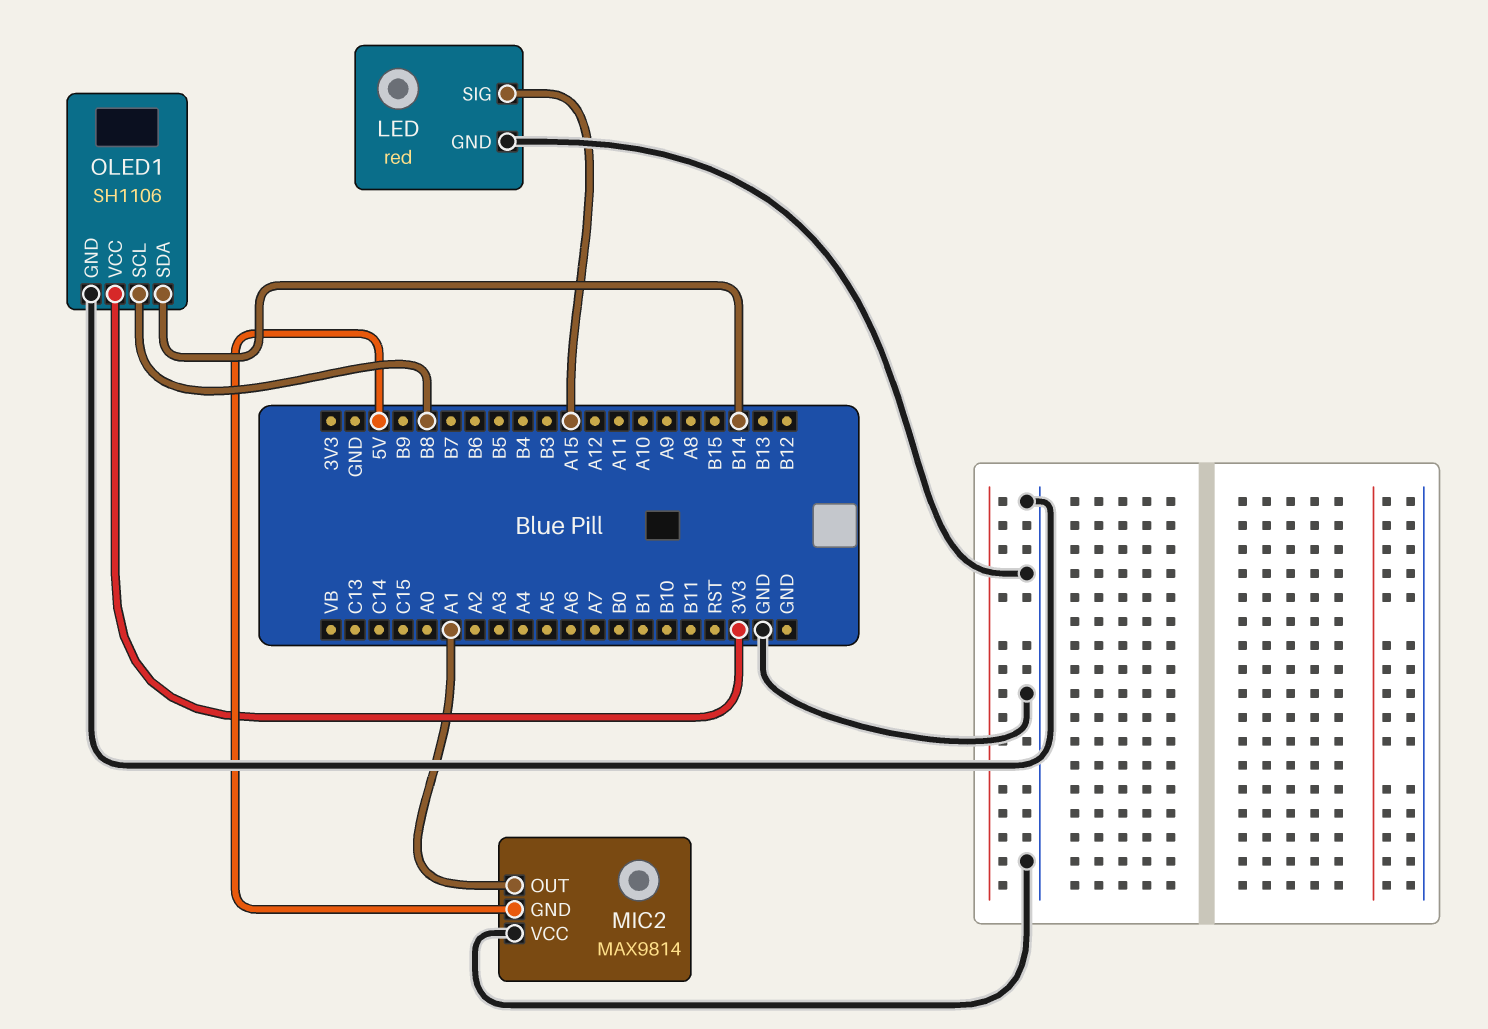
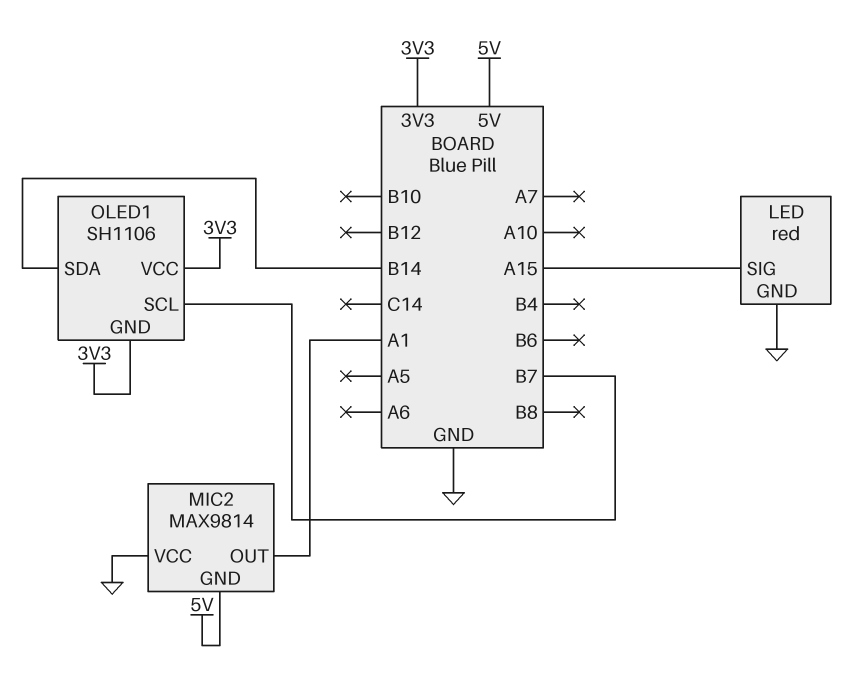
OLED1 pin GND: GND -> 3V3
OLED1 pin SCL: B8 -> B7

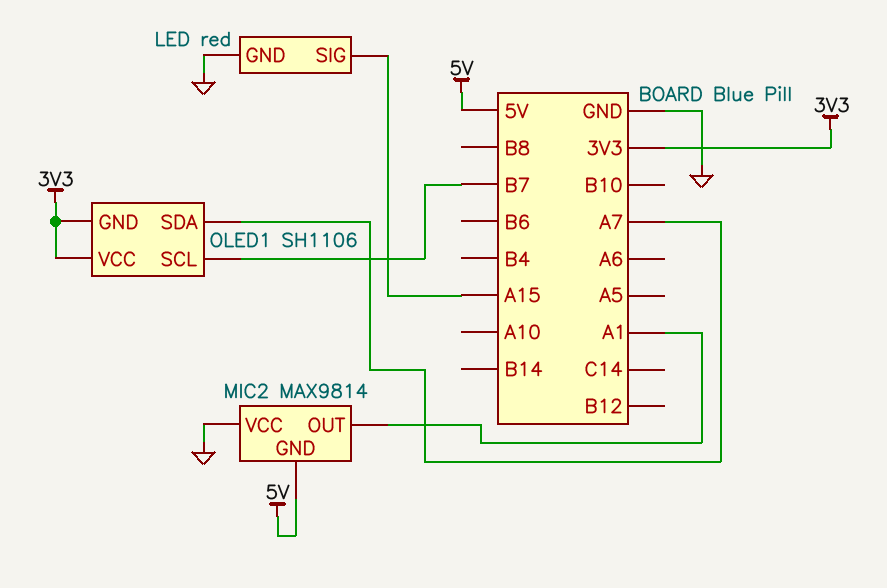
OLED1 pin SDA: B14 -> A7

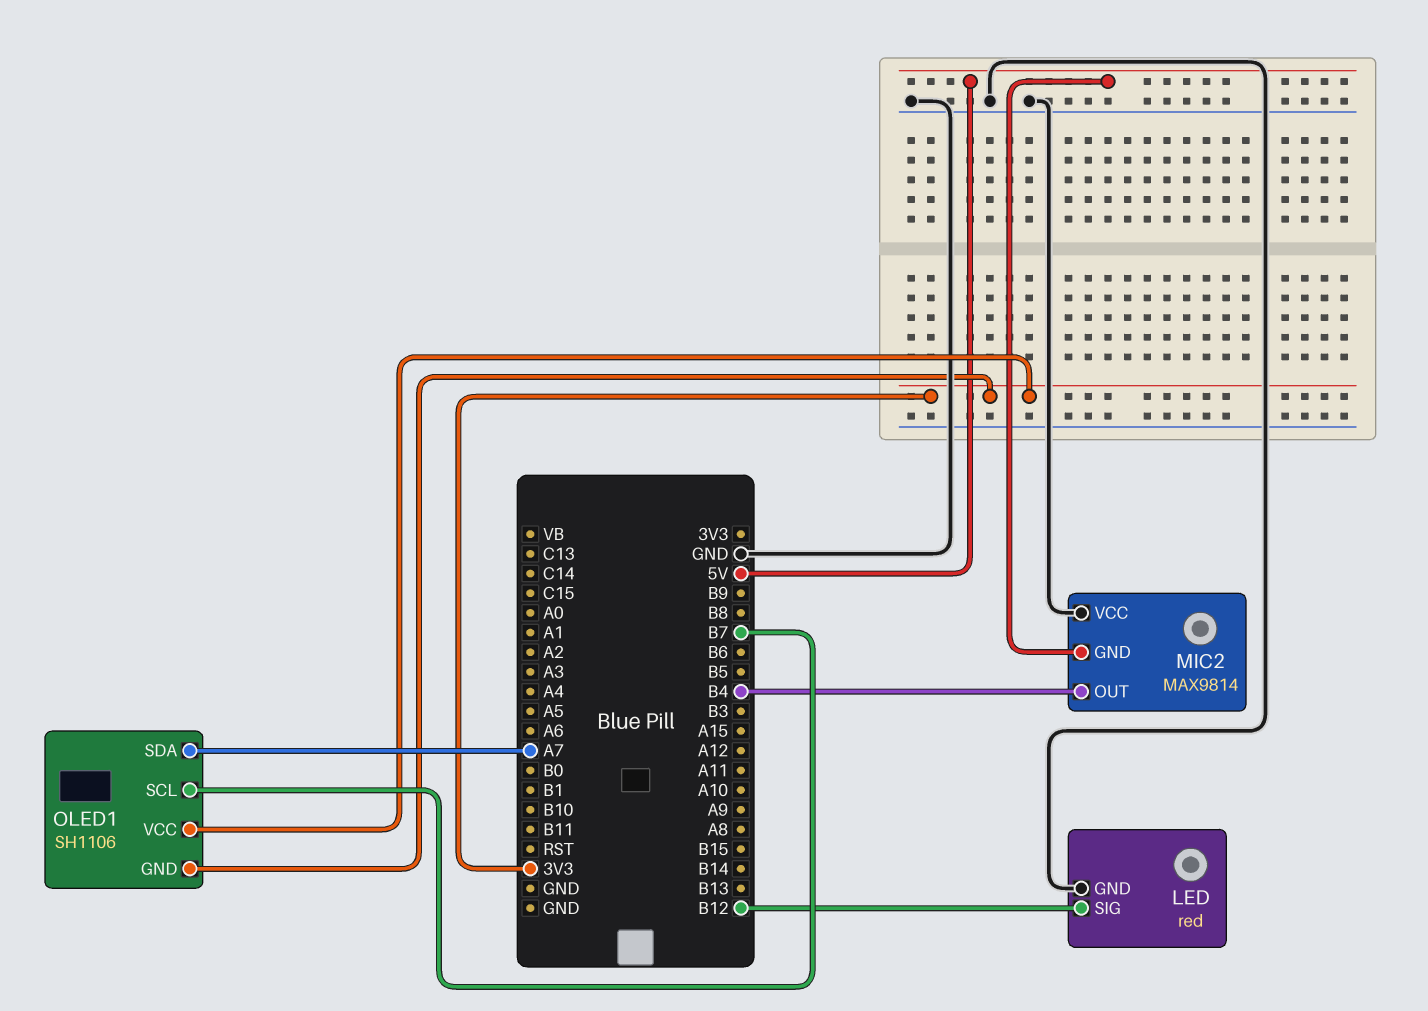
LED pin SIG: A15 -> B12
MIC2 pin OUT: A1 -> B4

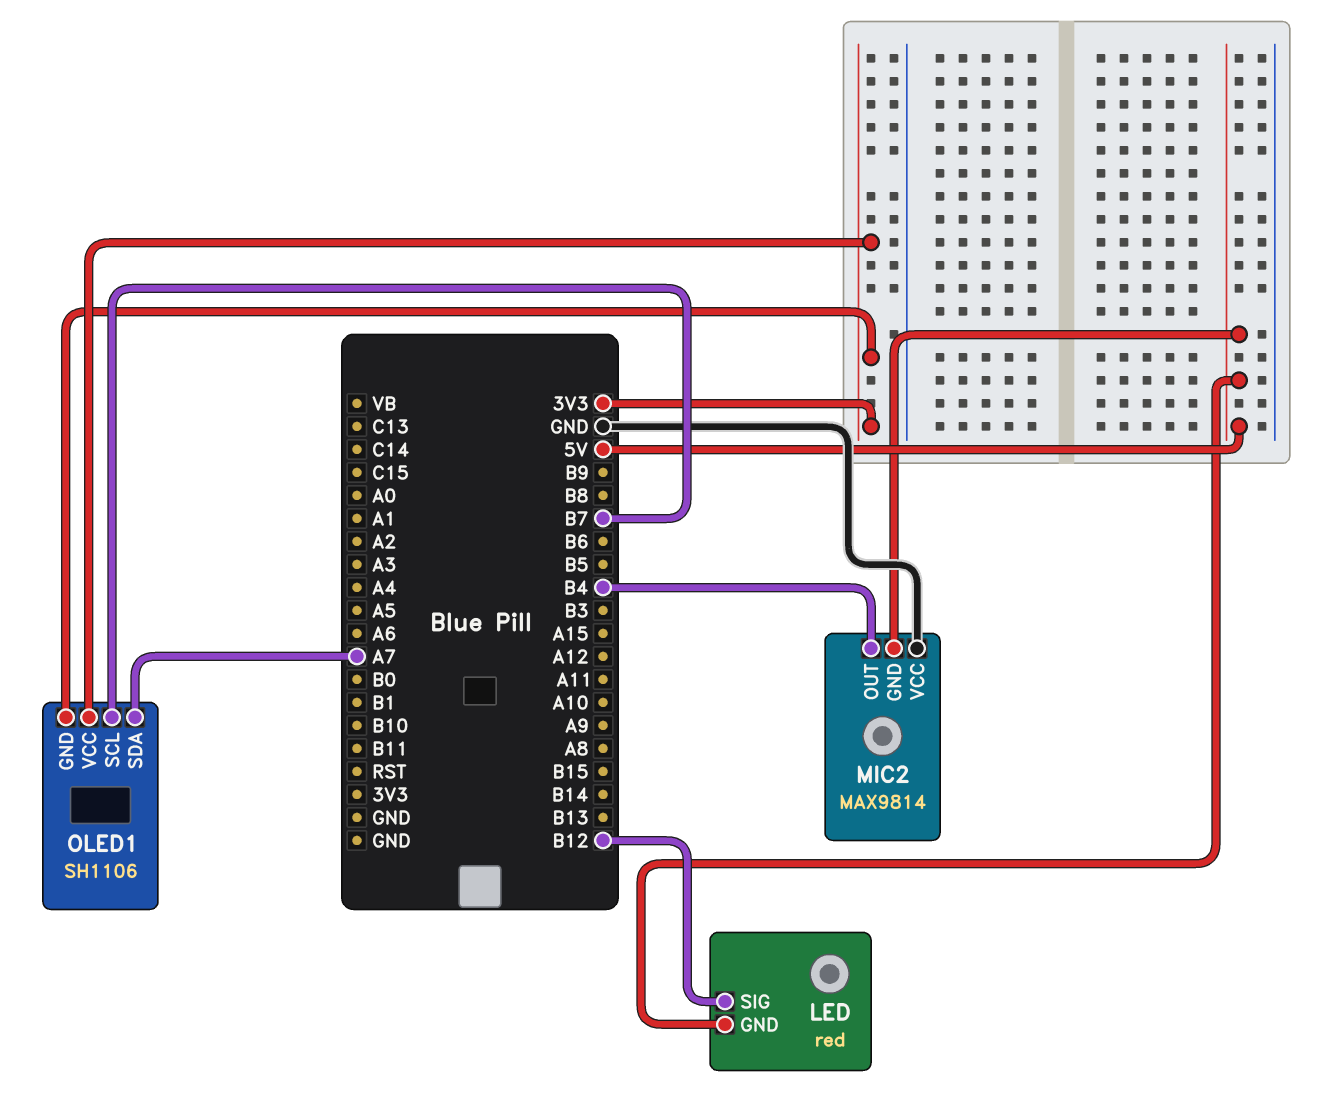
LED pin GND: GND -> 5V

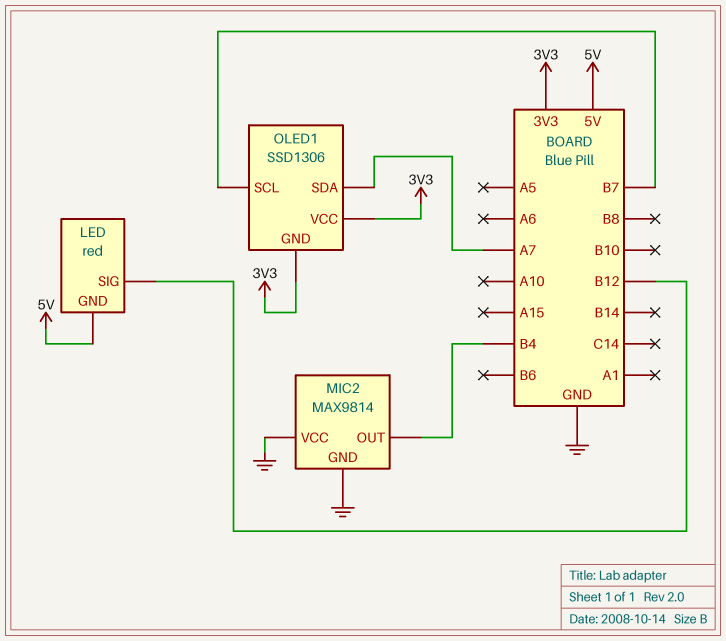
MIC2 pin GND: 5V -> GND
OLED1: SH1106 -> SSD1306

